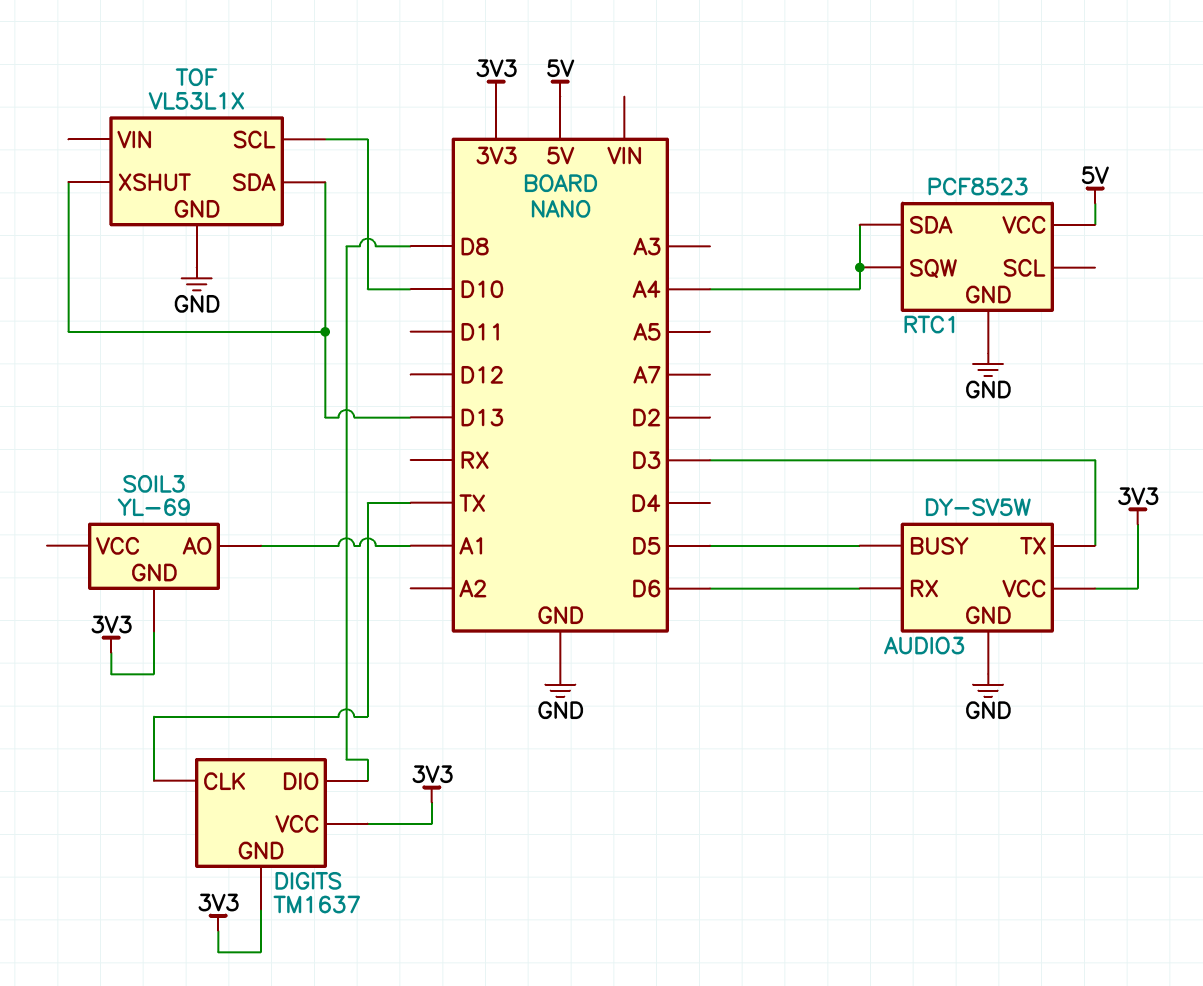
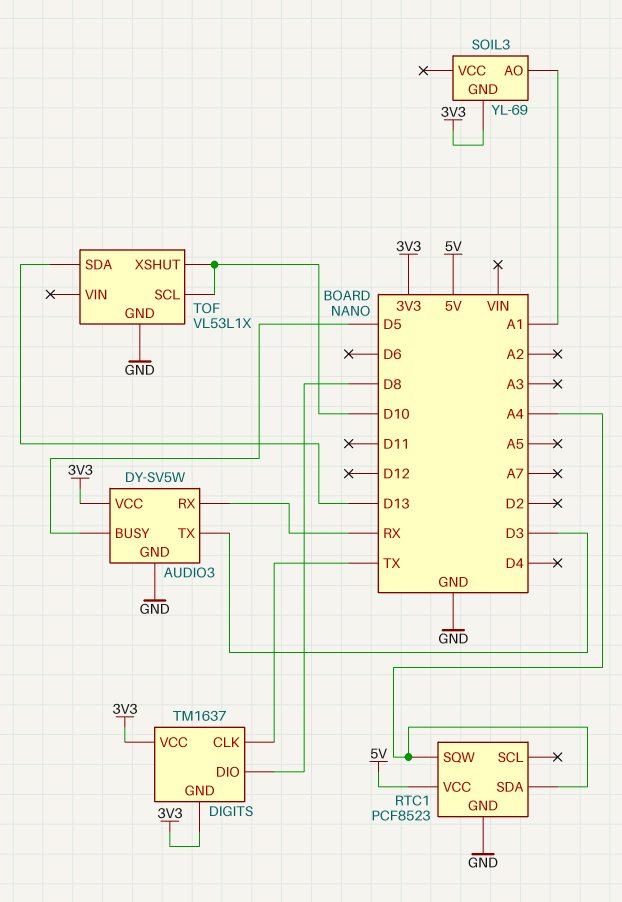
AUDIO3 pin RX: D6 -> RX
TOF pin XSHUT: D13 -> D10

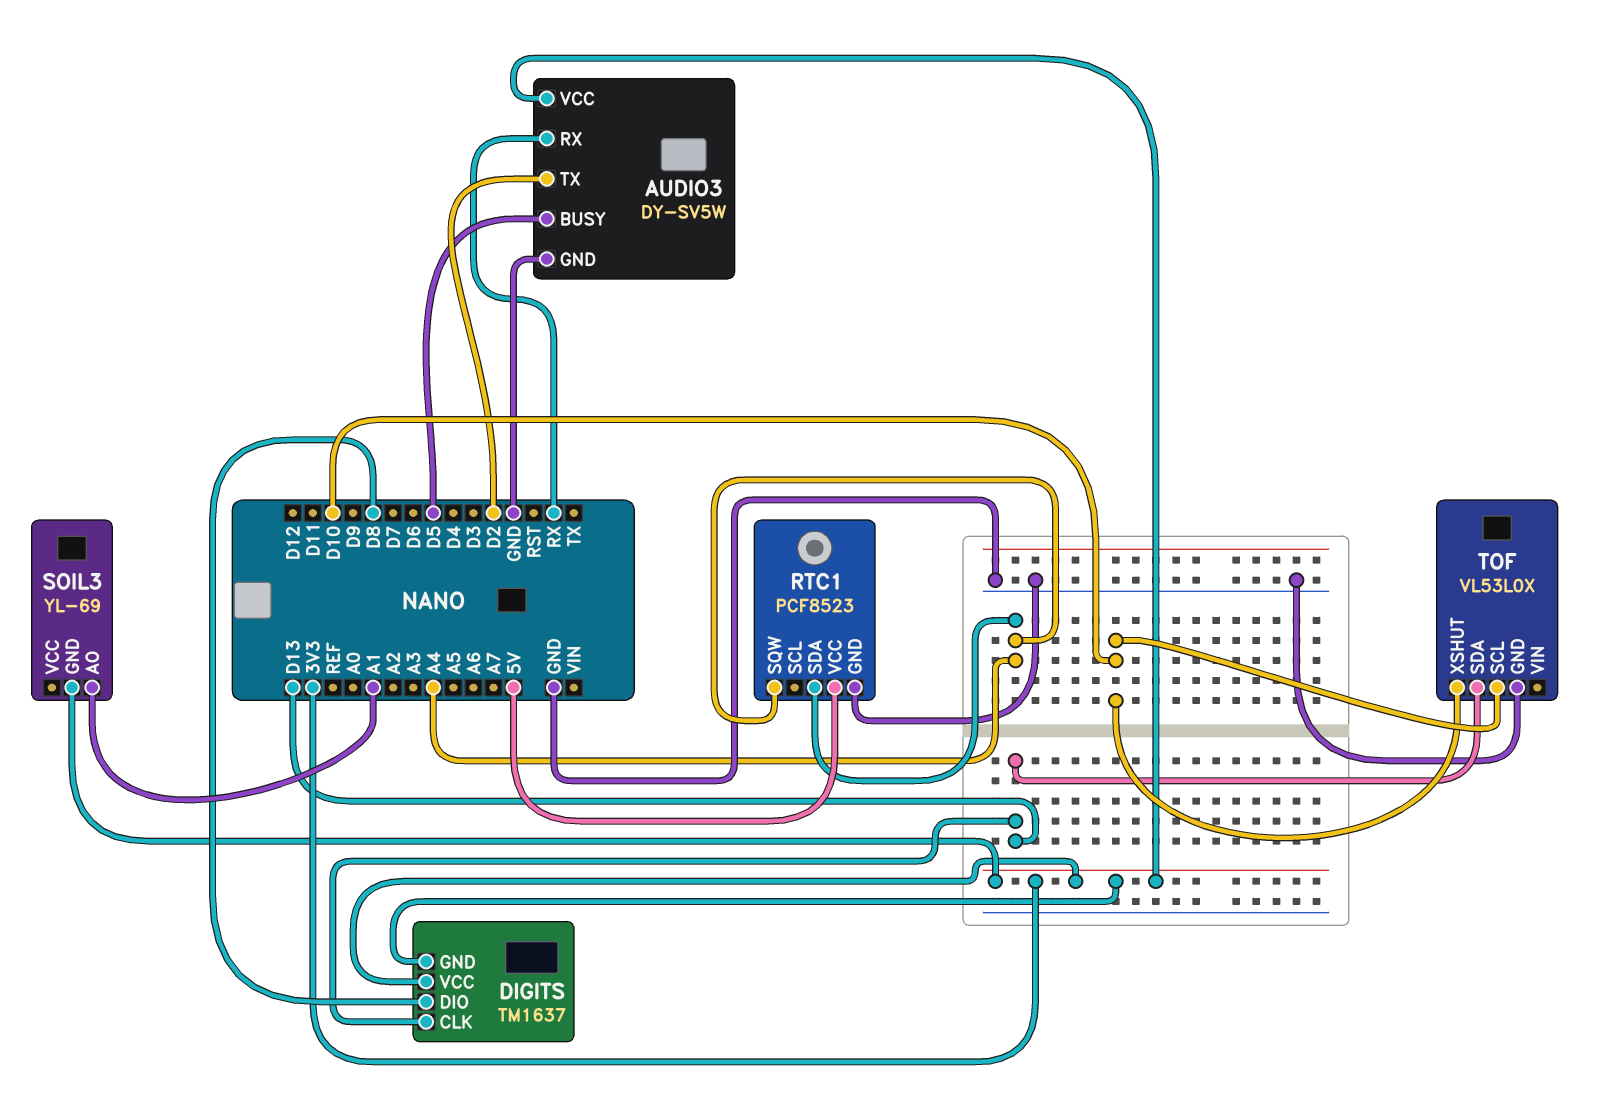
AUDIO3 pin TX: D3 -> D2
DIGITS pin CLK: TX -> D13
TOF: VL53L1X -> VL53L0X

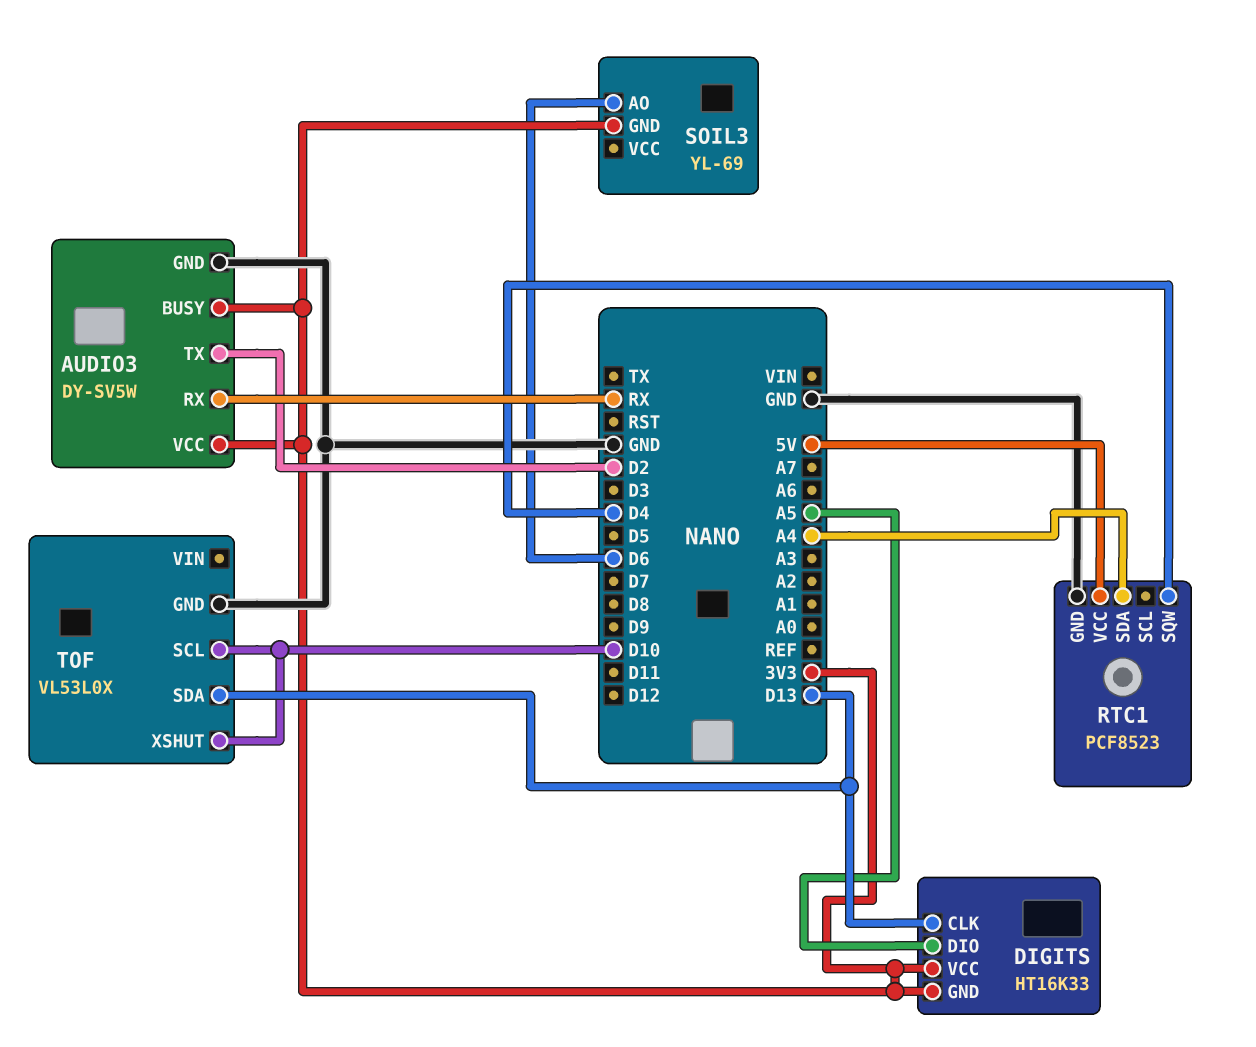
AUDIO3 pin BUSY: D5 -> 3V3
DIGITS: TM1637 -> HT16K33
DIGITS pin DIO: D8 -> A5
RTC1 pin SQW: A4 -> D4
SOIL3 pin AO: A1 -> D6

